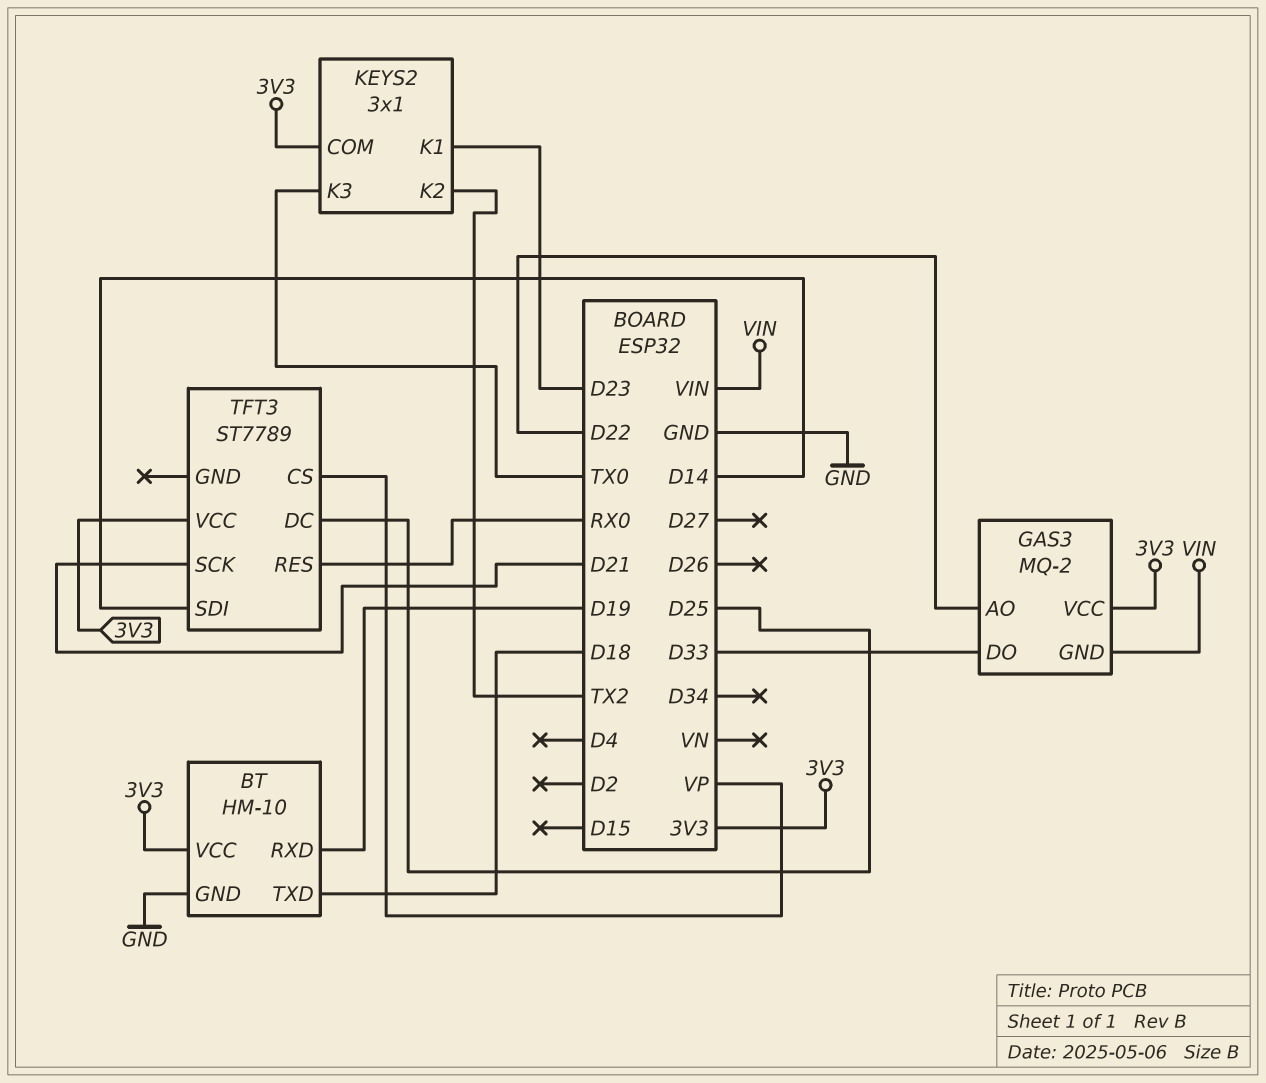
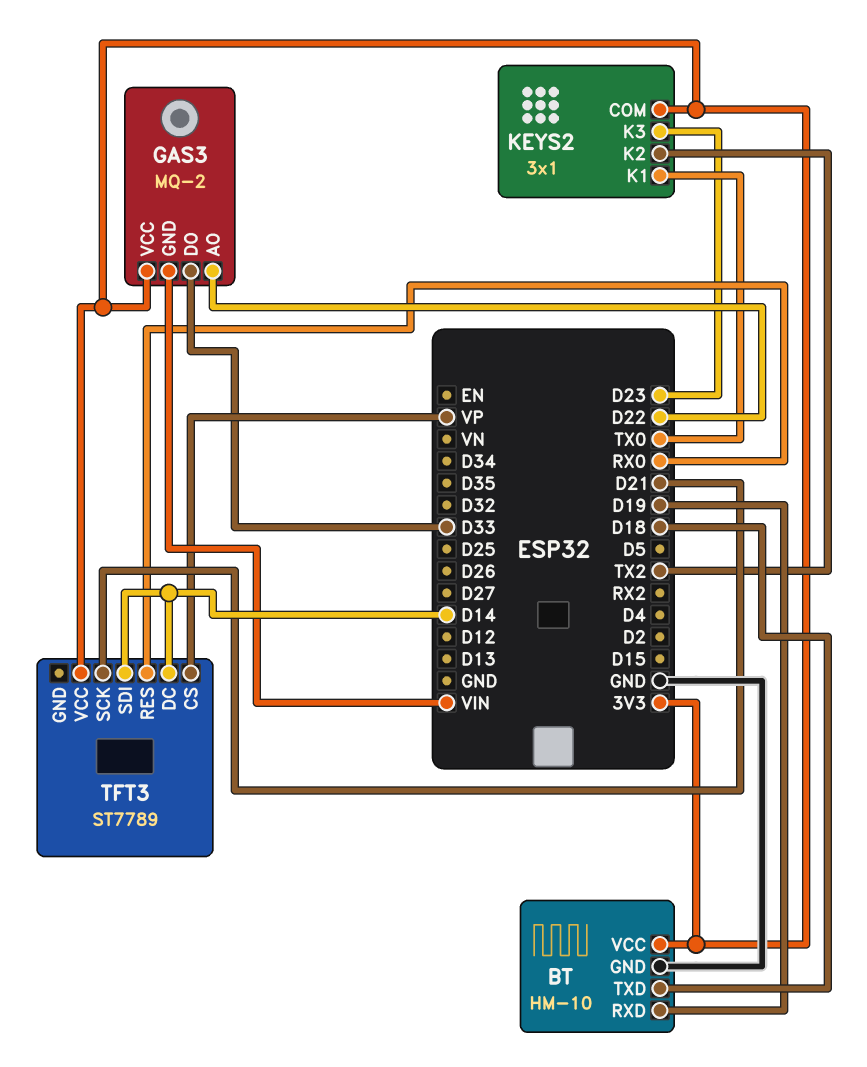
KEYS2 pin K1: D23 -> TX0
KEYS2 pin K3: TX0 -> D23
TFT3 pin DC: D25 -> D14

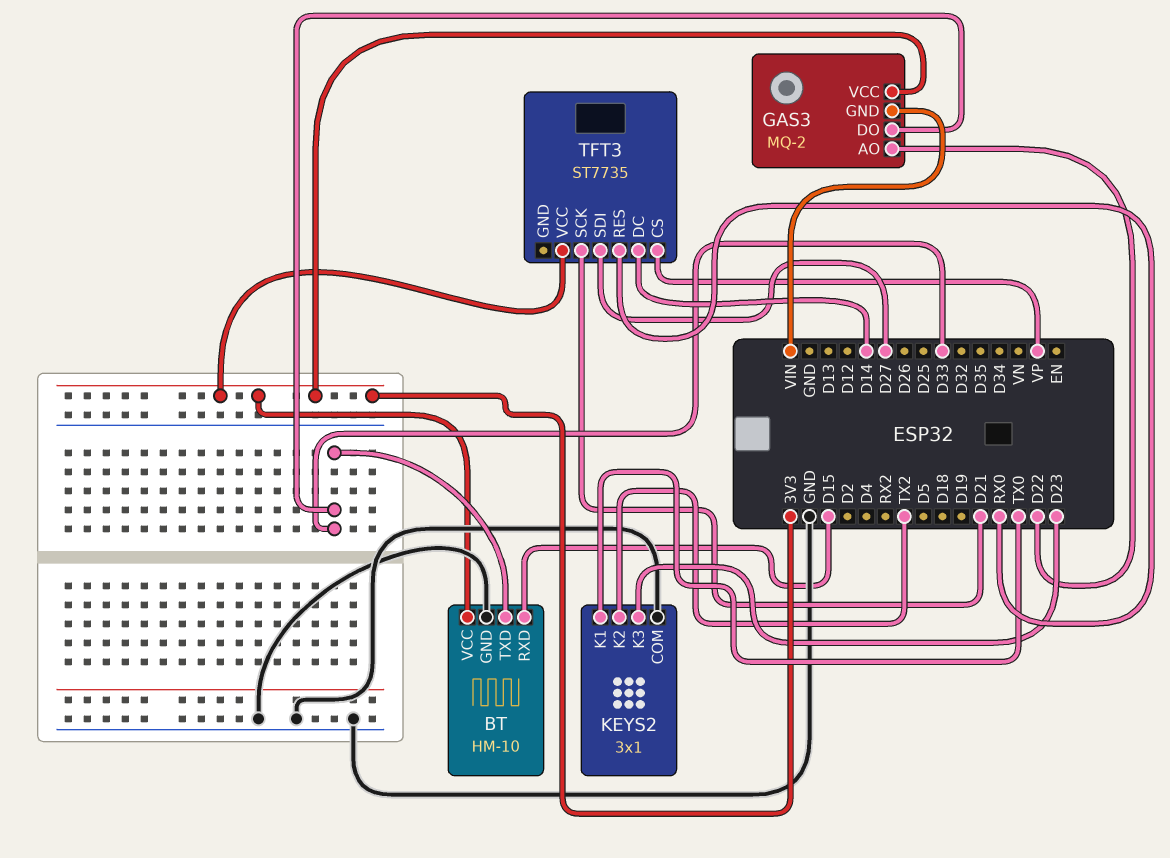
BT pin RXD: D19 -> D15
BT pin TXD: D18 -> D33
KEYS2 pin COM: 3V3 -> GND
TFT3: ST7789 -> ST7735
TFT3 pin SDI: D14 -> D27

